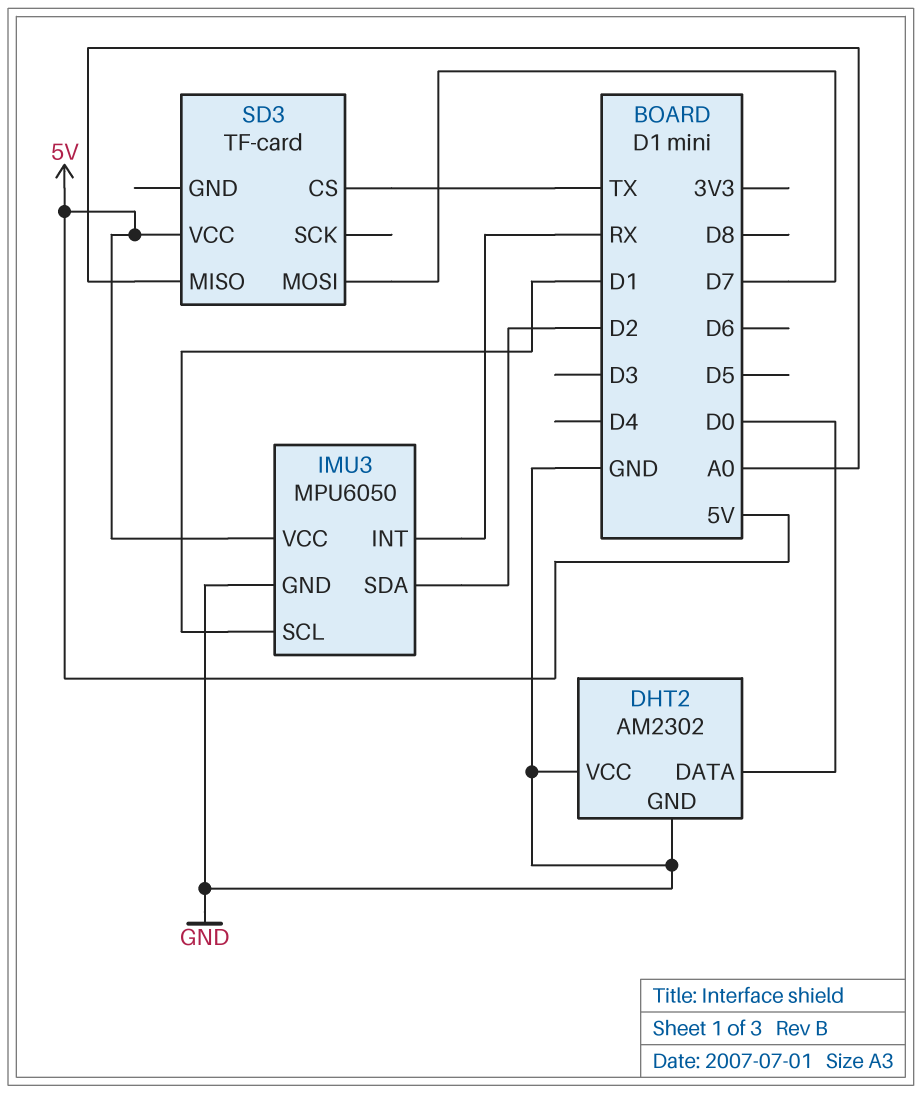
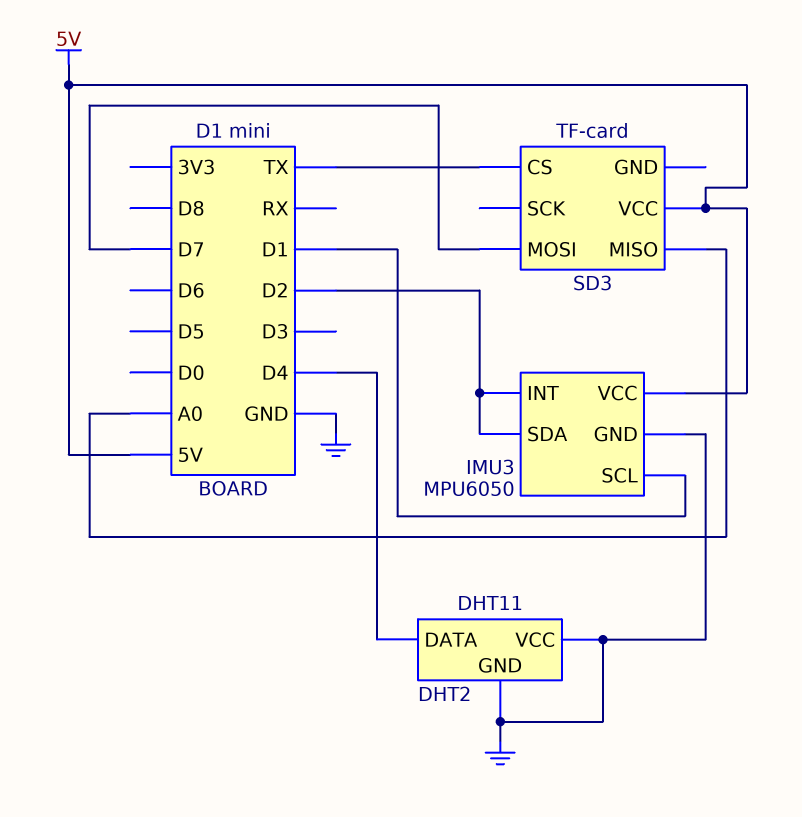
DHT2: AM2302 -> DHT11
DHT2 pin DATA: D0 -> D4
IMU3 pin INT: RX -> D2

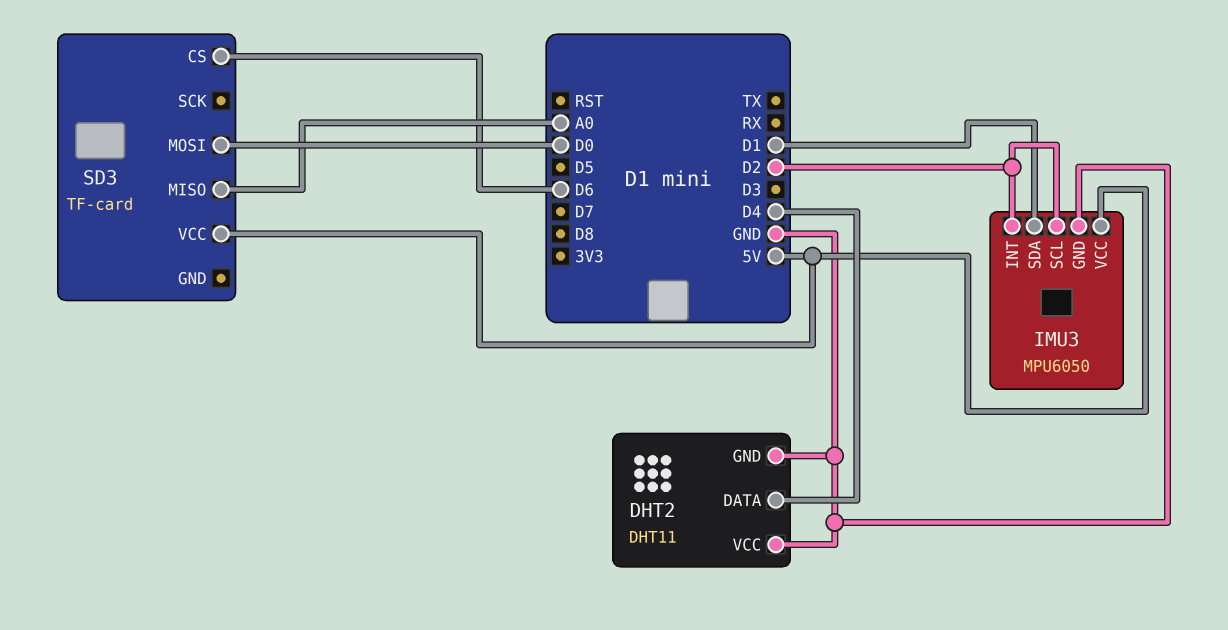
IMU3 pin SCL: D1 -> D2
IMU3 pin SDA: D2 -> D1
SD3 pin CS: TX -> D6
SD3 pin MOSI: D7 -> D0

